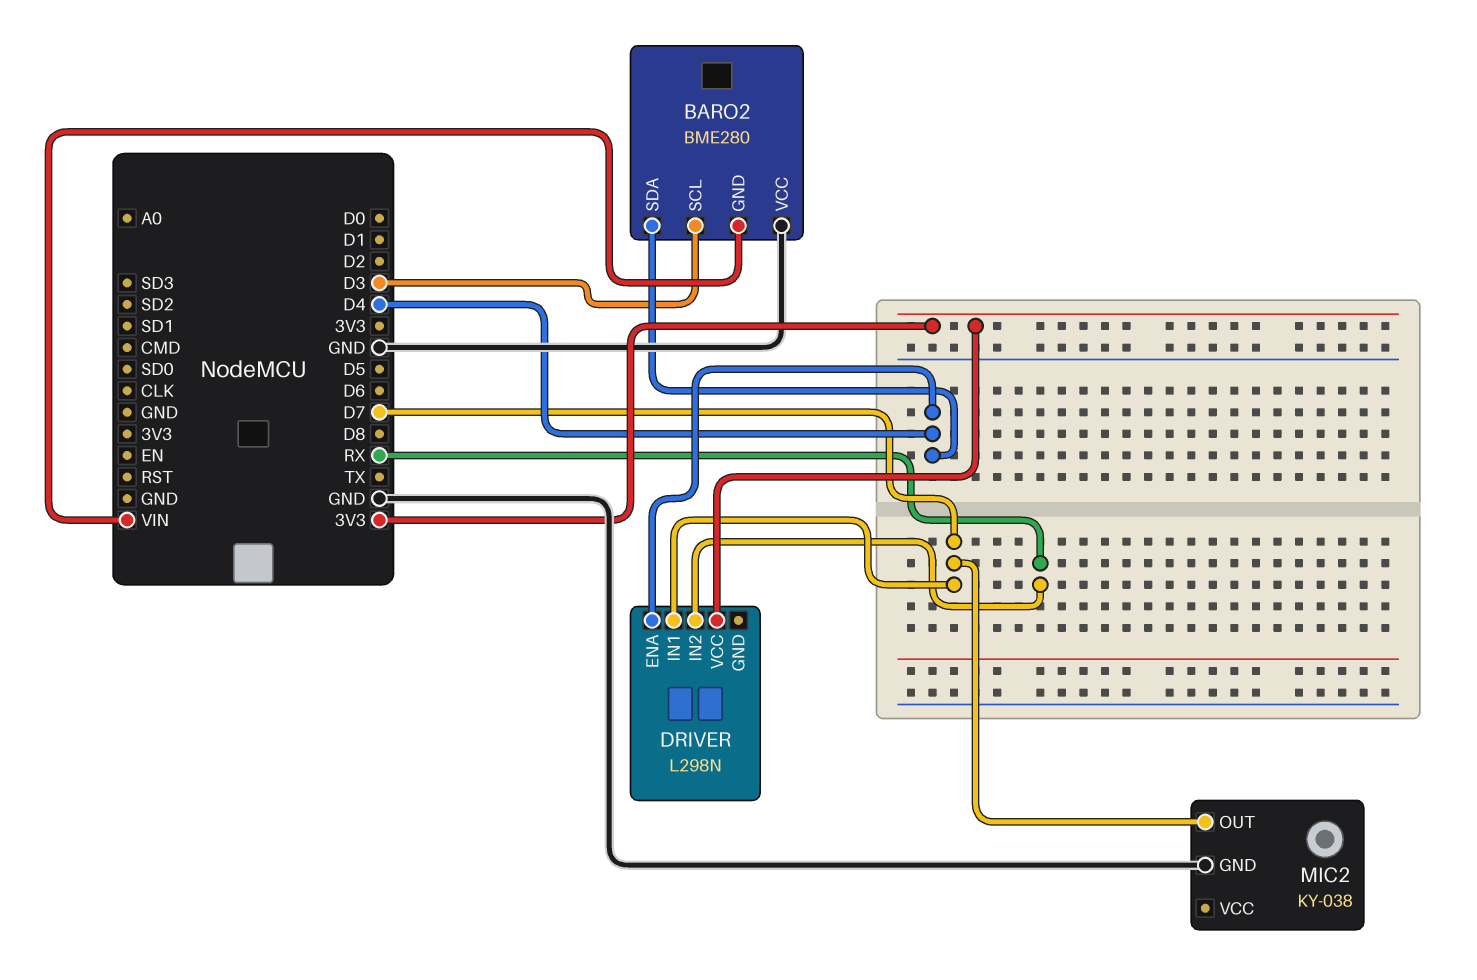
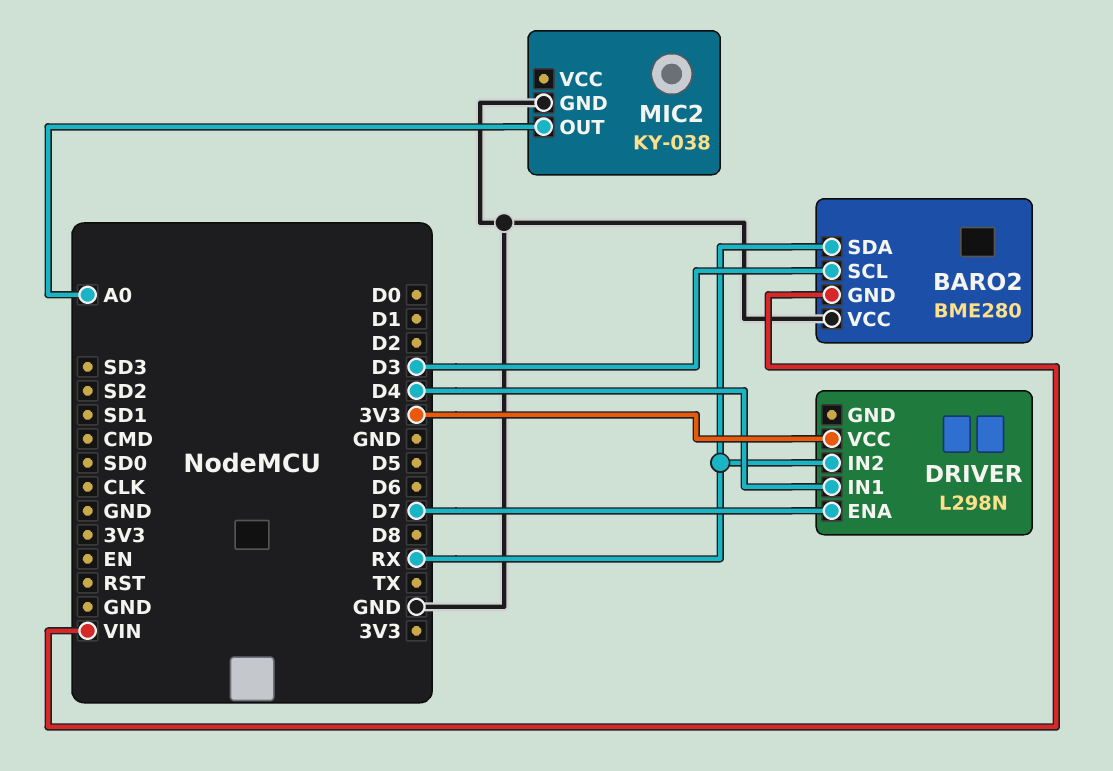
BARO2 pin SDA: D4 -> RX
DRIVER pin ENA: D4 -> D7
DRIVER pin IN1: D7 -> D4
MIC2 pin OUT: D7 -> A0

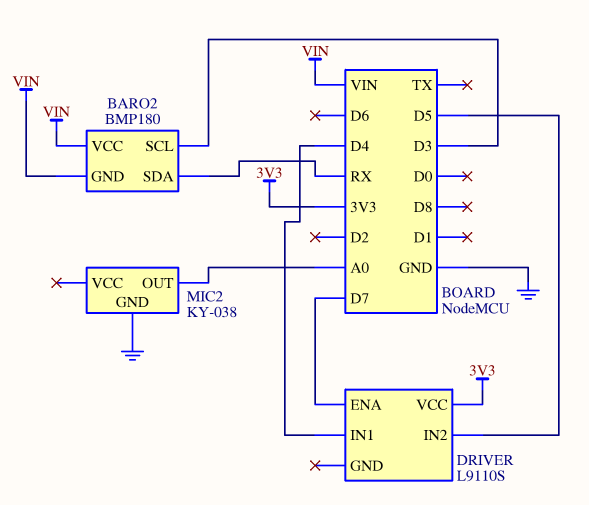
BARO2: BME280 -> BMP180
BARO2 pin VCC: GND -> VIN
DRIVER: L298N -> L9110S
DRIVER pin IN2: RX -> D5

